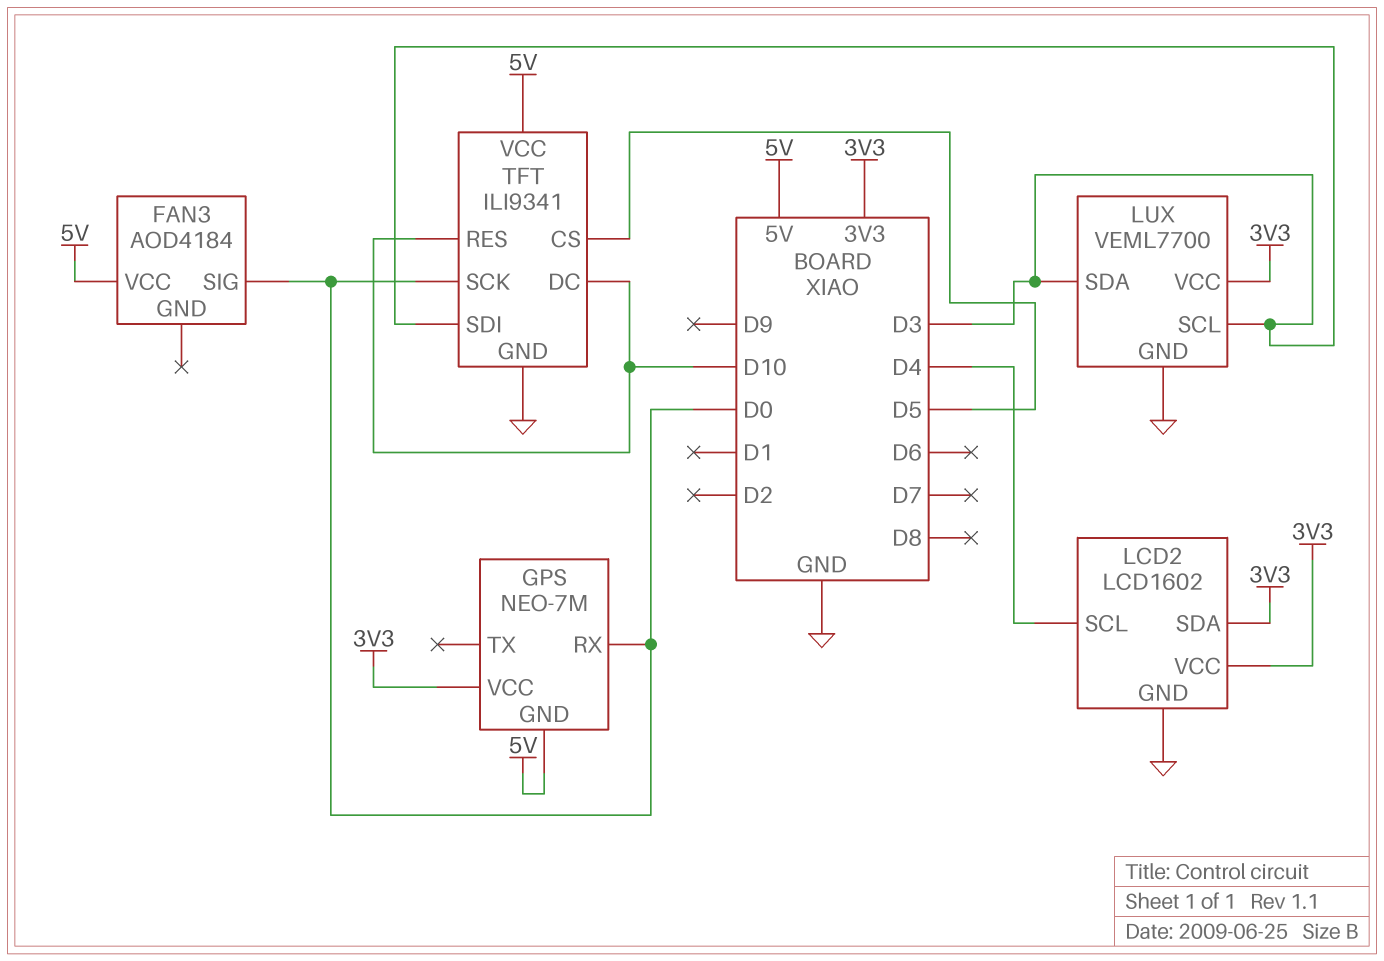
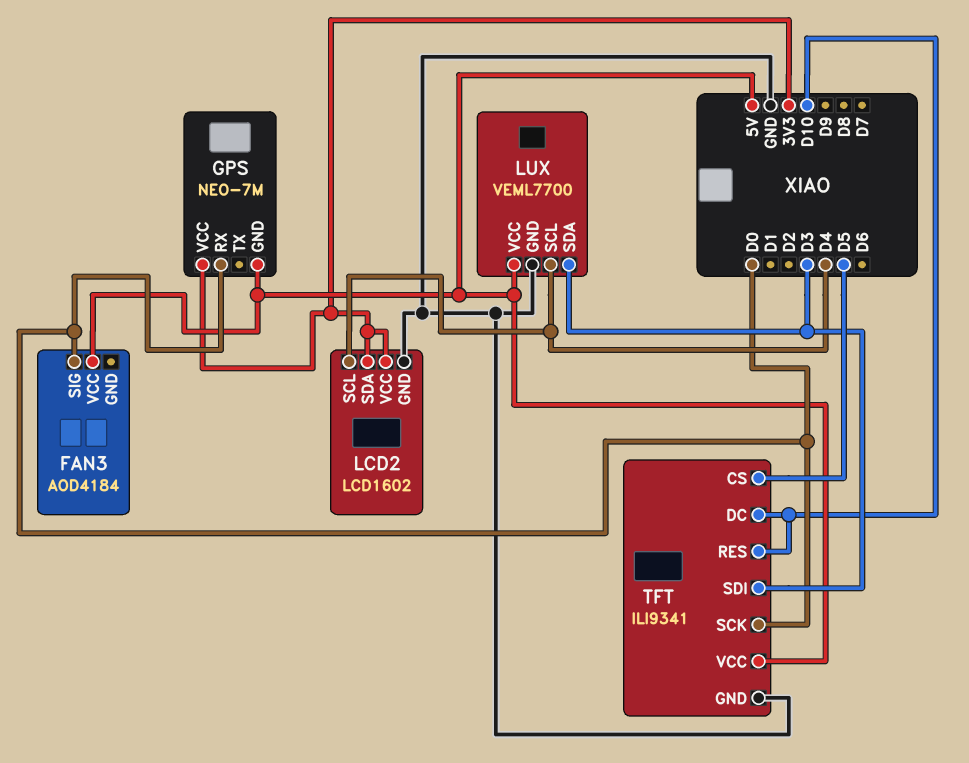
LUX pin SCL: D3 -> D4
LUX pin VCC: 3V3 -> 5V

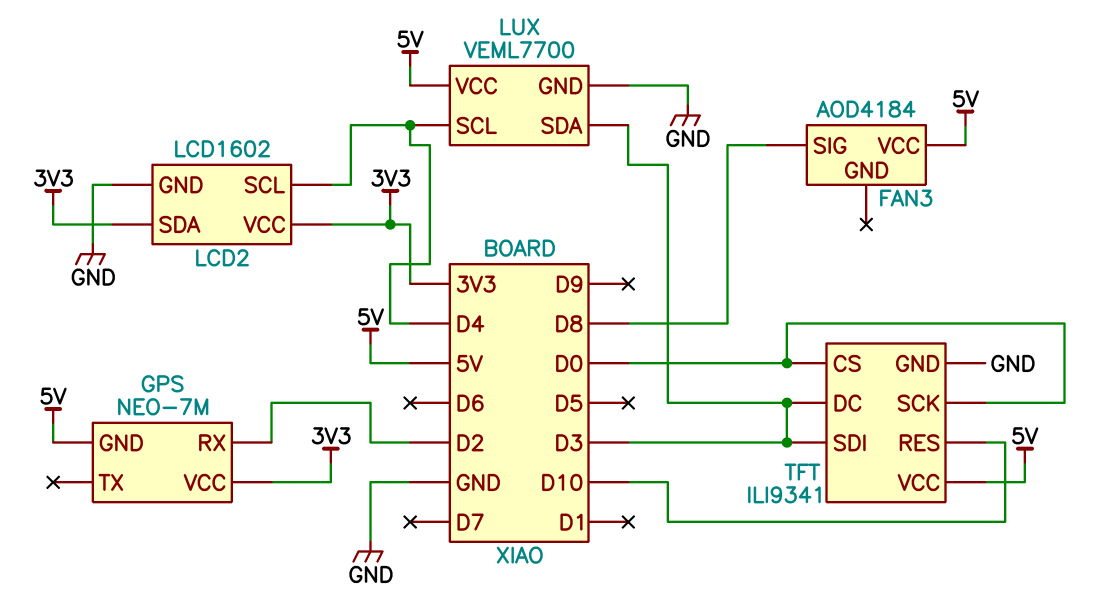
FAN3 pin SIG: D0 -> D8
GPS pin RX: D0 -> D2
TFT pin CS: D5 -> D0
TFT pin DC: D10 -> D3

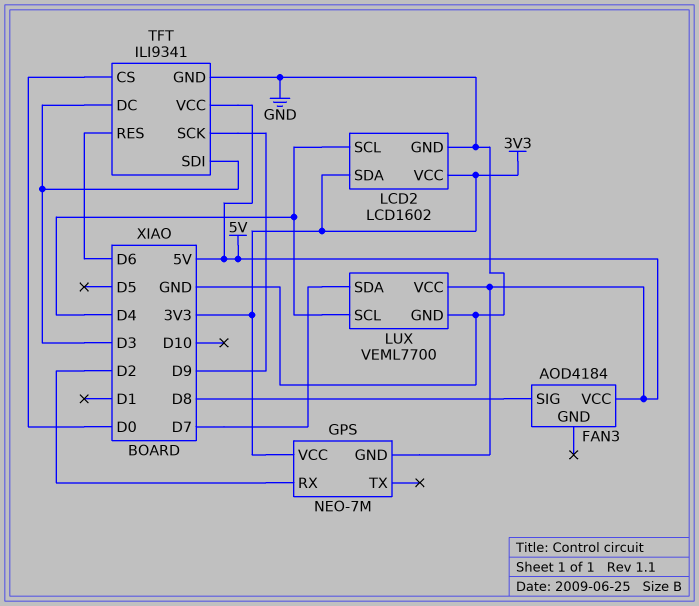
LUX pin SDA: D3 -> D7
TFT pin RES: D10 -> D6
TFT pin SCK: D0 -> D9

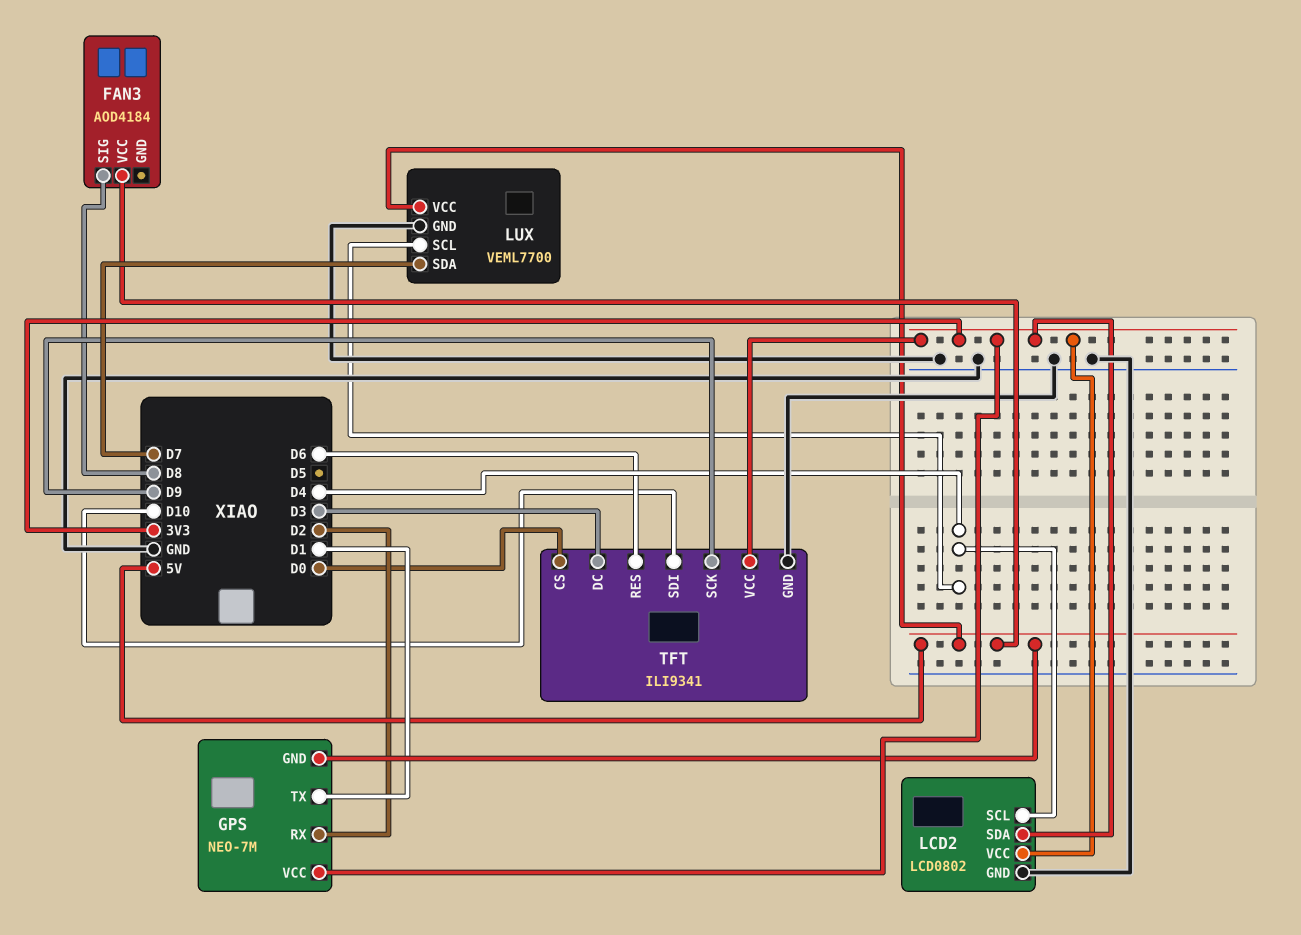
GPS pin TX: none -> D1
LCD2: LCD1602 -> LCD0802
TFT pin SDI: D3 -> D10
TFT pin VCC: 5V -> 3V3

